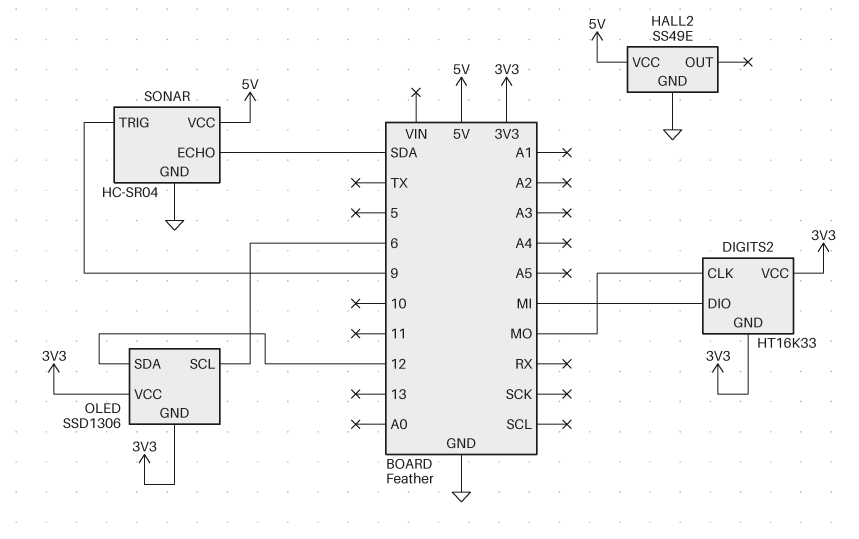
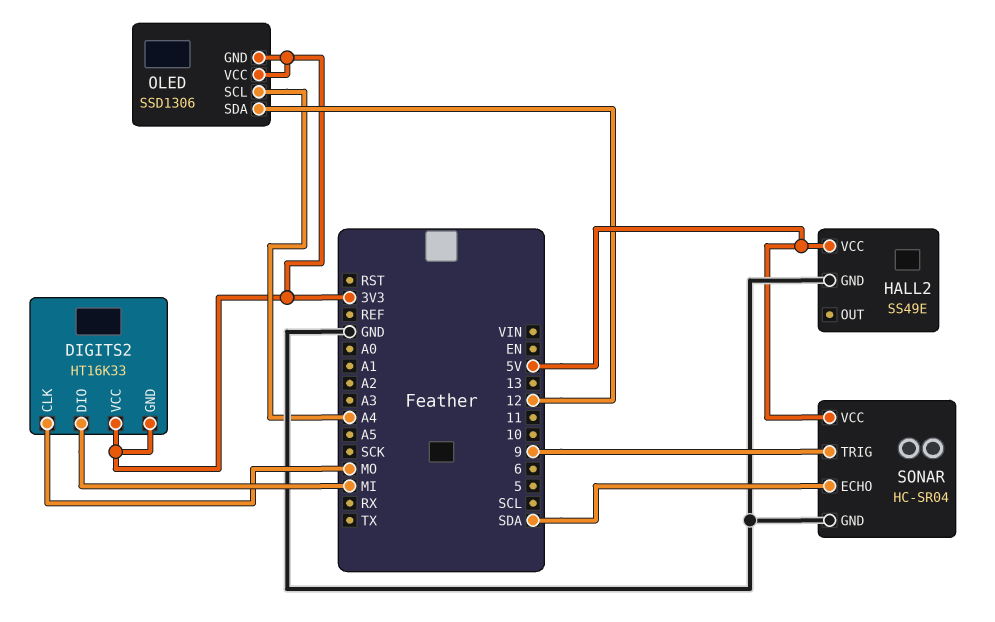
OLED pin SCL: 6 -> A4

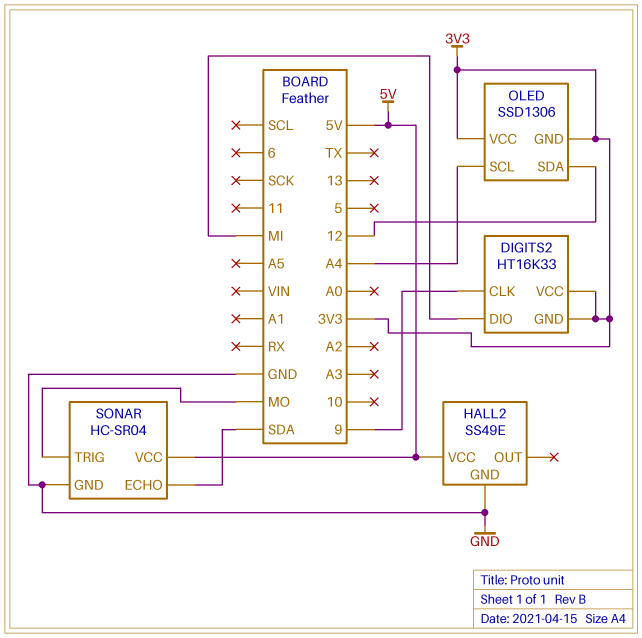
DIGITS2 pin CLK: MO -> 9
SONAR pin TRIG: 9 -> MO

